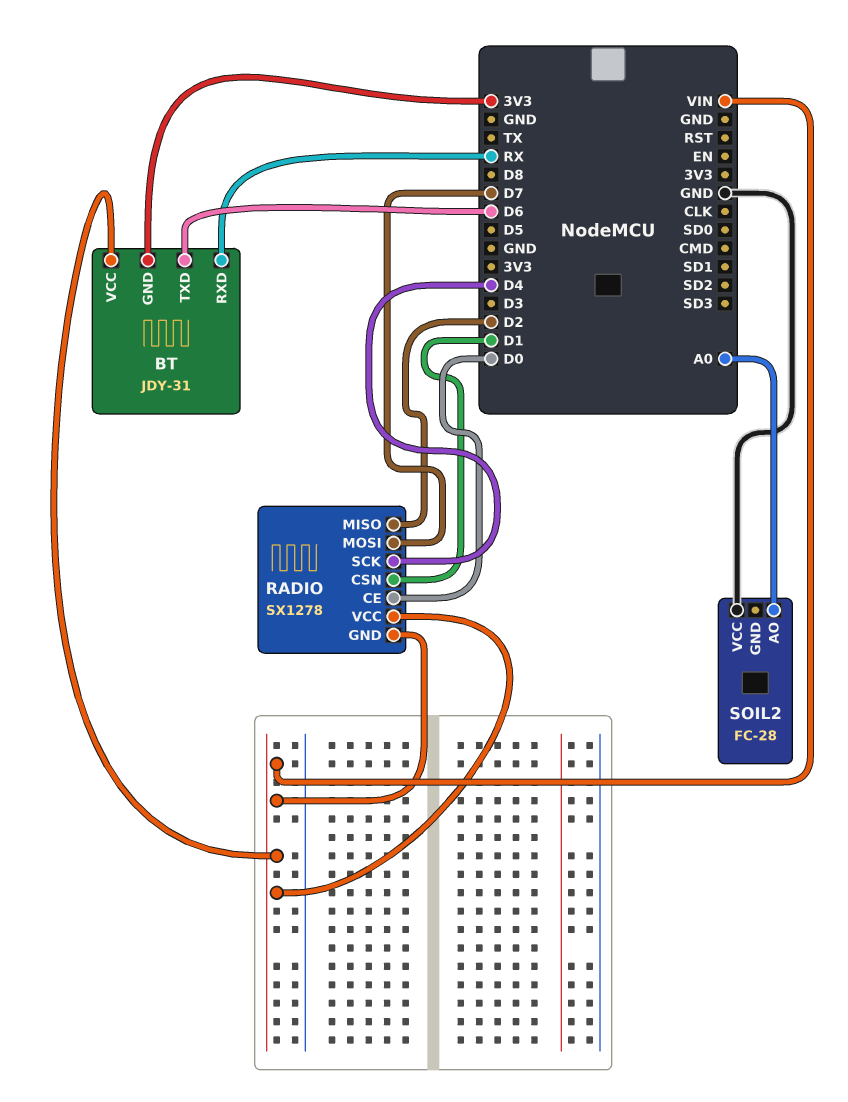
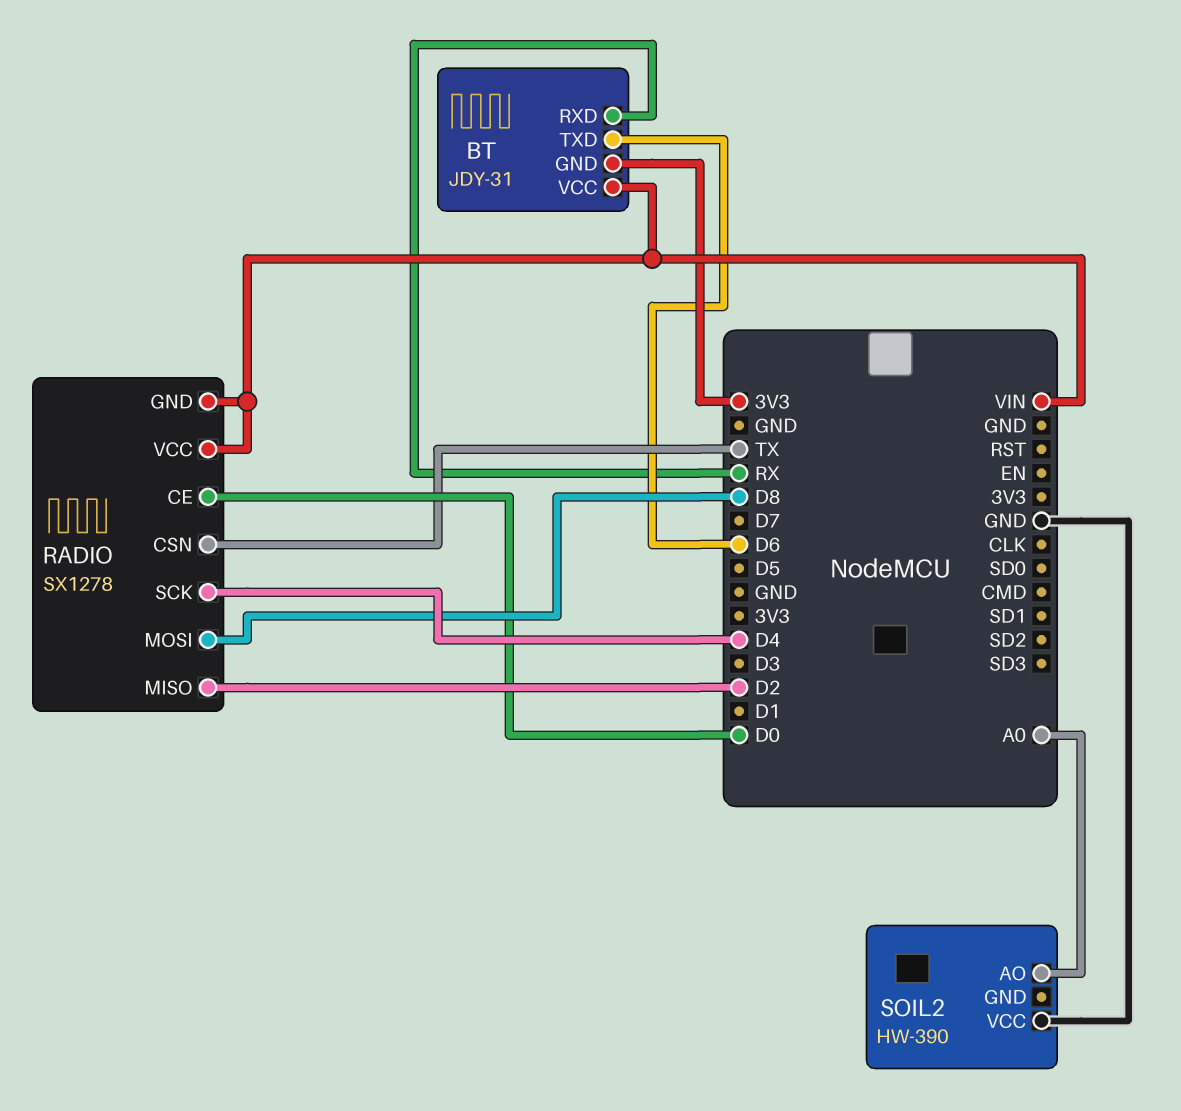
RADIO pin CSN: D1 -> TX
RADIO pin MOSI: D7 -> D8
SOIL2: FC-28 -> HW-390

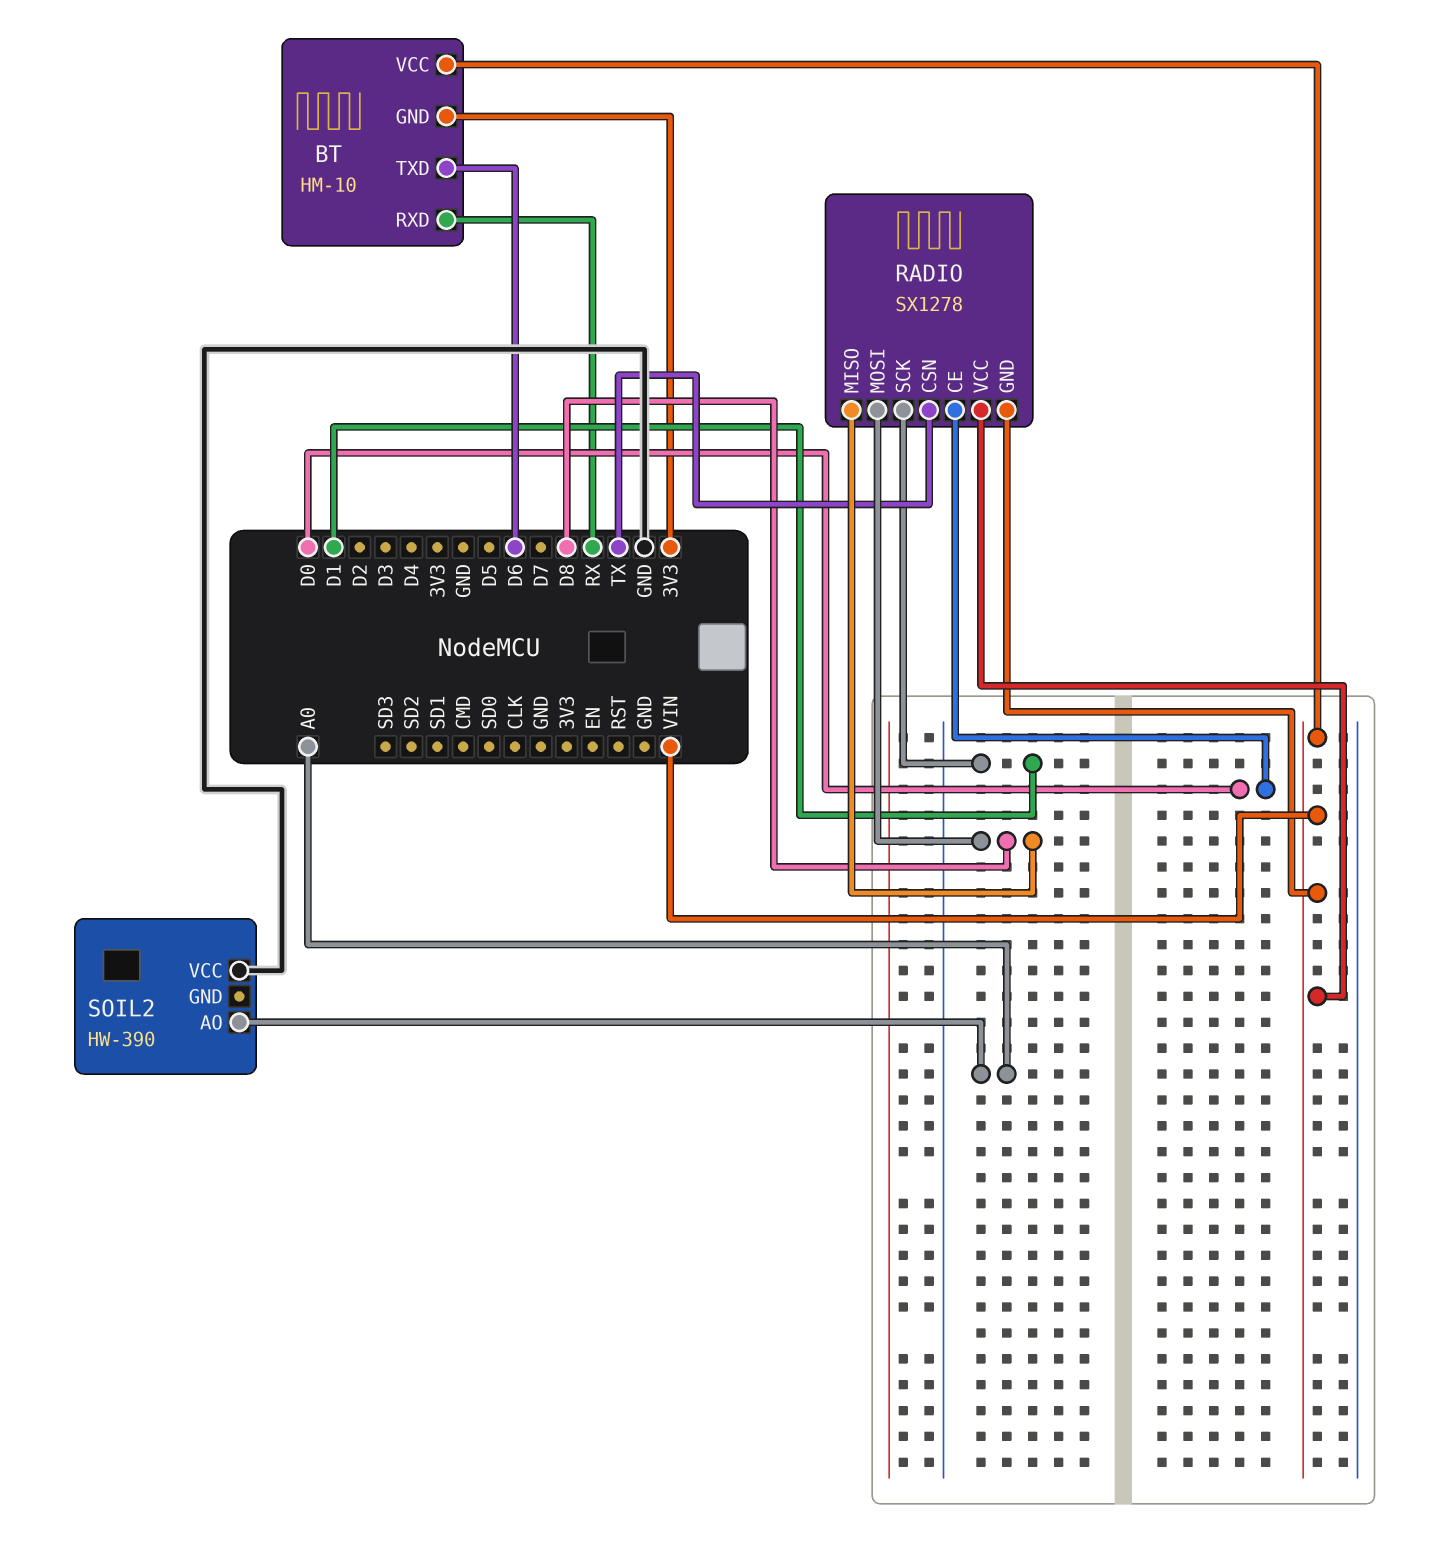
BT: JDY-31 -> HM-10
RADIO pin MISO: D2 -> D8
RADIO pin SCK: D4 -> D1

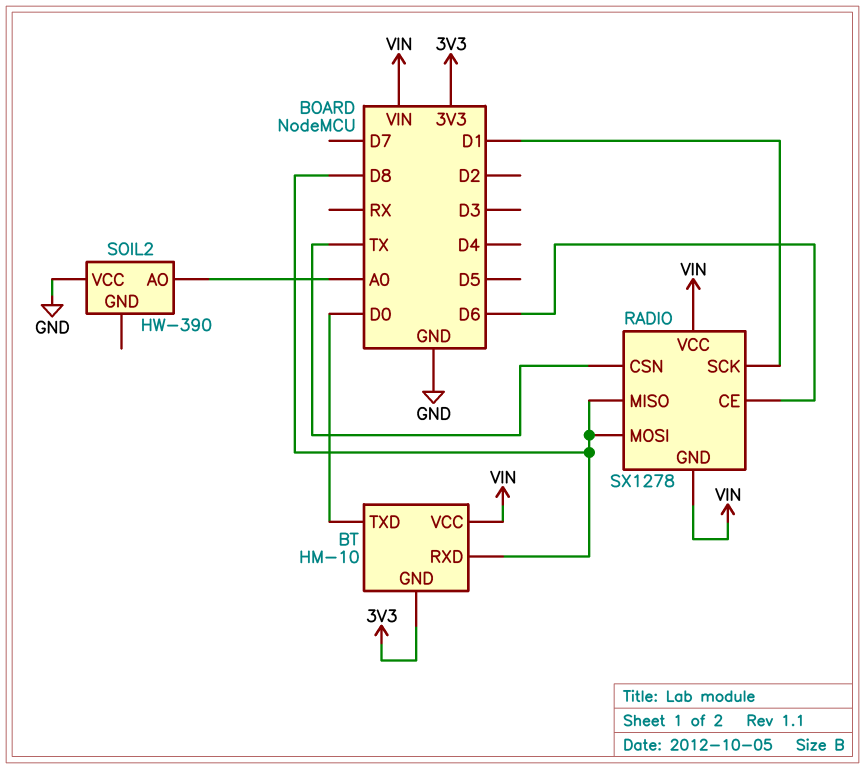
BT pin RXD: RX -> D8
BT pin TXD: D6 -> D0
RADIO pin CE: D0 -> D6

